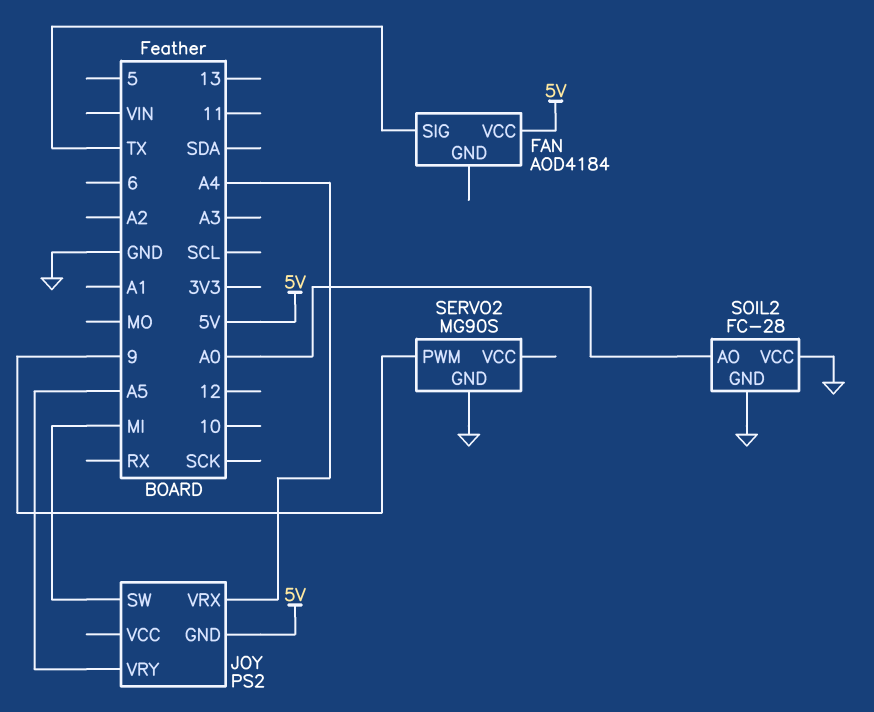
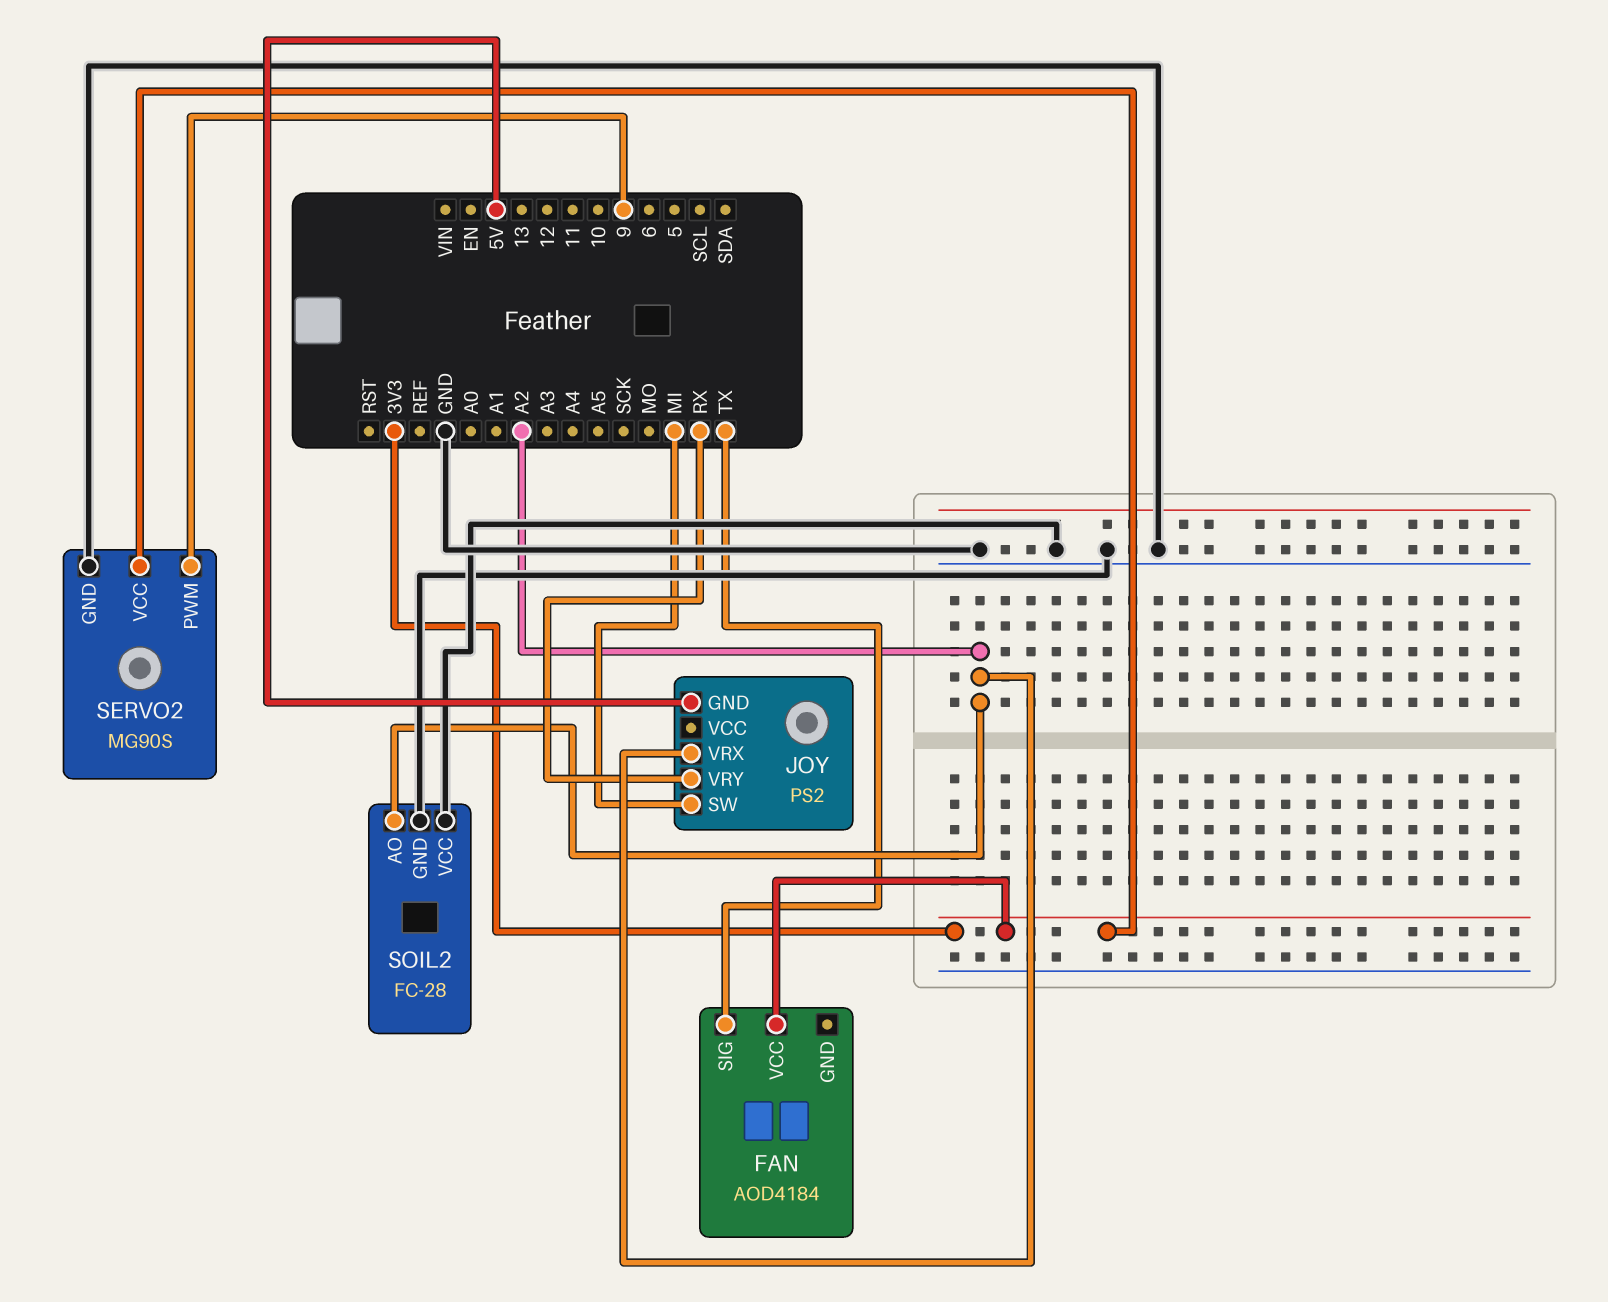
FAN pin VCC: 5V -> 3V3
JOY pin VRX: A4 -> A2
JOY pin VRY: A5 -> RX
SERVO2 pin VCC: none -> 3V3
SOIL2 pin AO: A0 -> A2

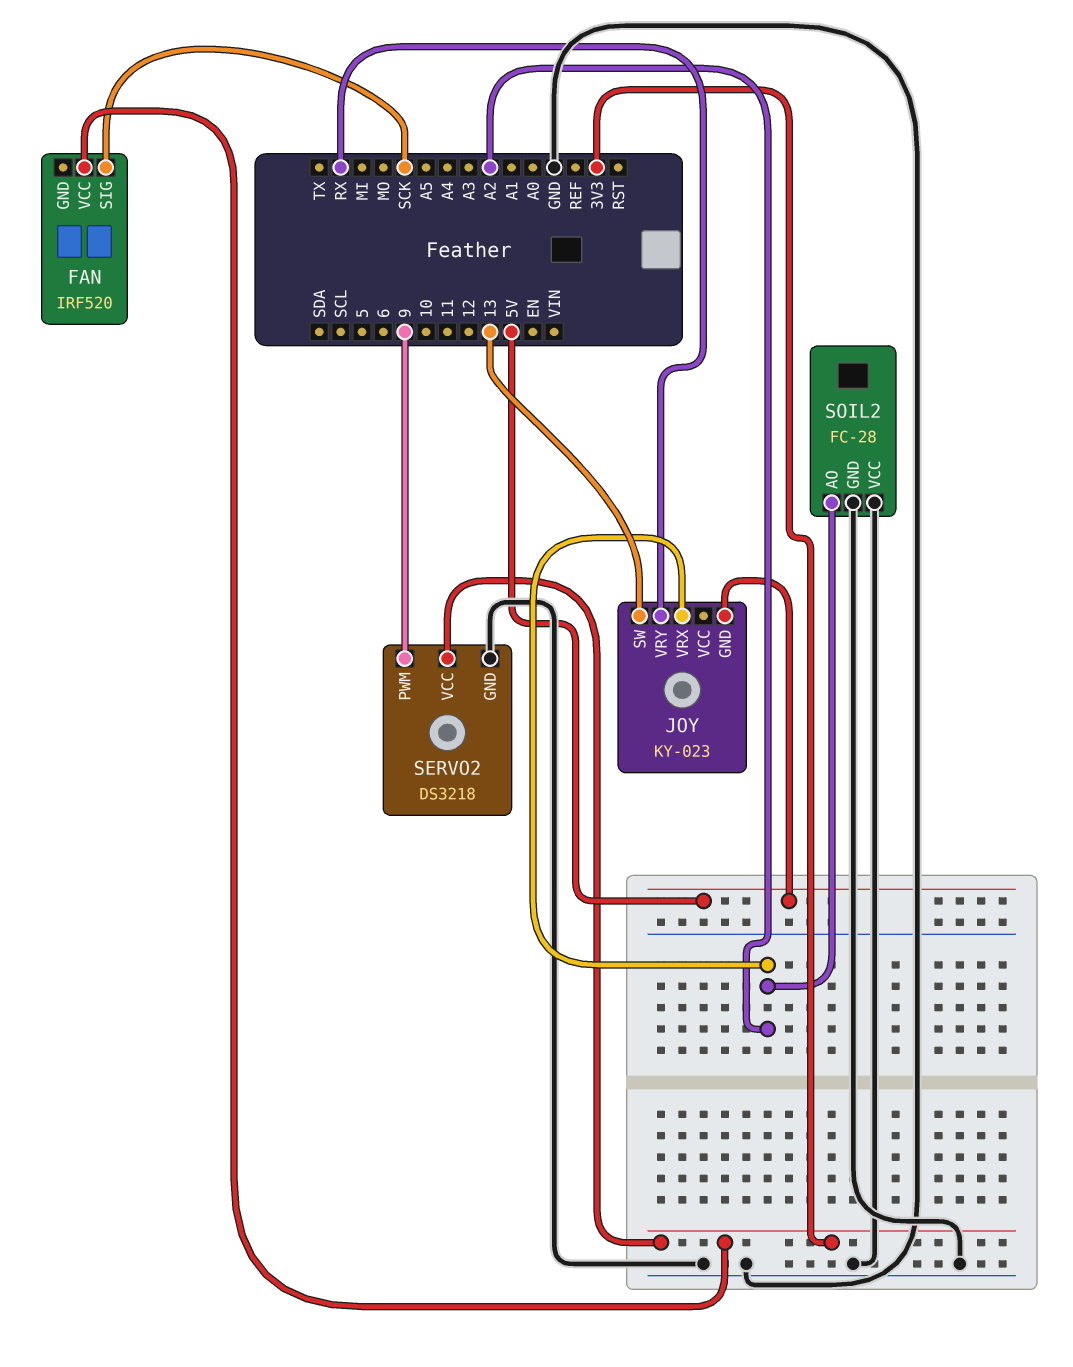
FAN: AOD4184 -> IRF520
FAN pin SIG: TX -> SCK
JOY: PS2 -> KY-023
JOY pin SW: MI -> 13
SERVO2: MG90S -> DS3218

